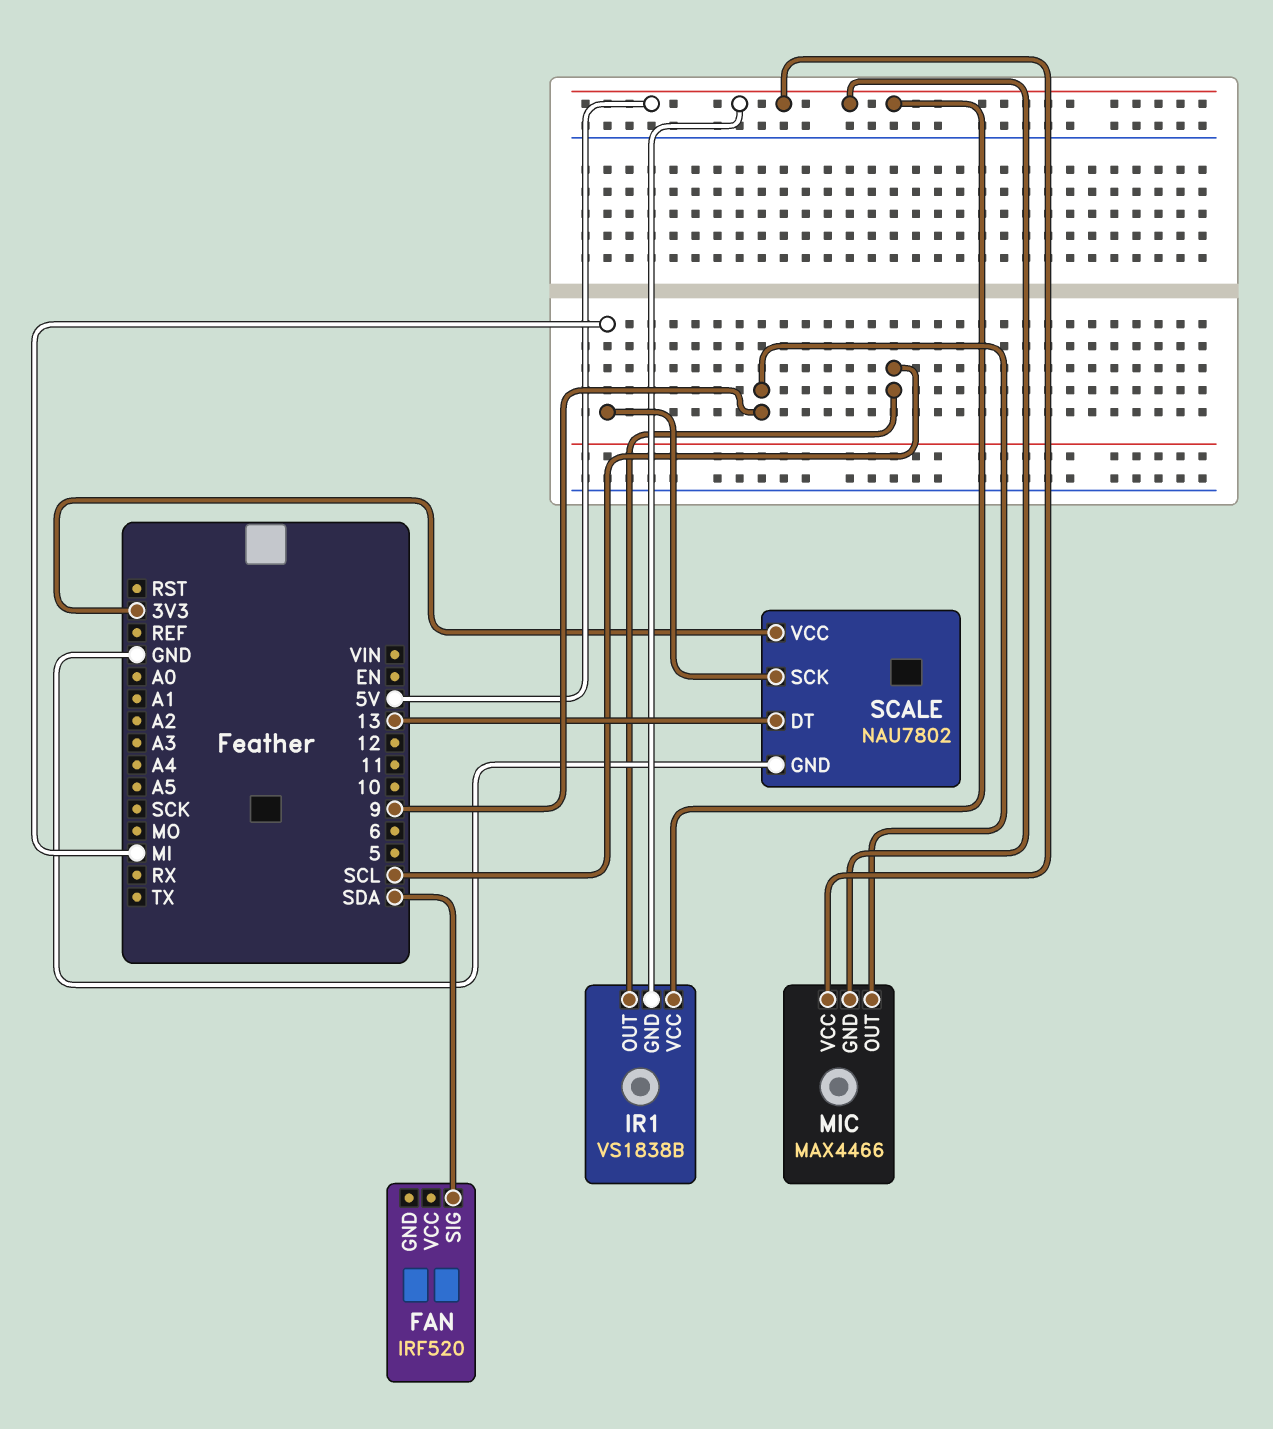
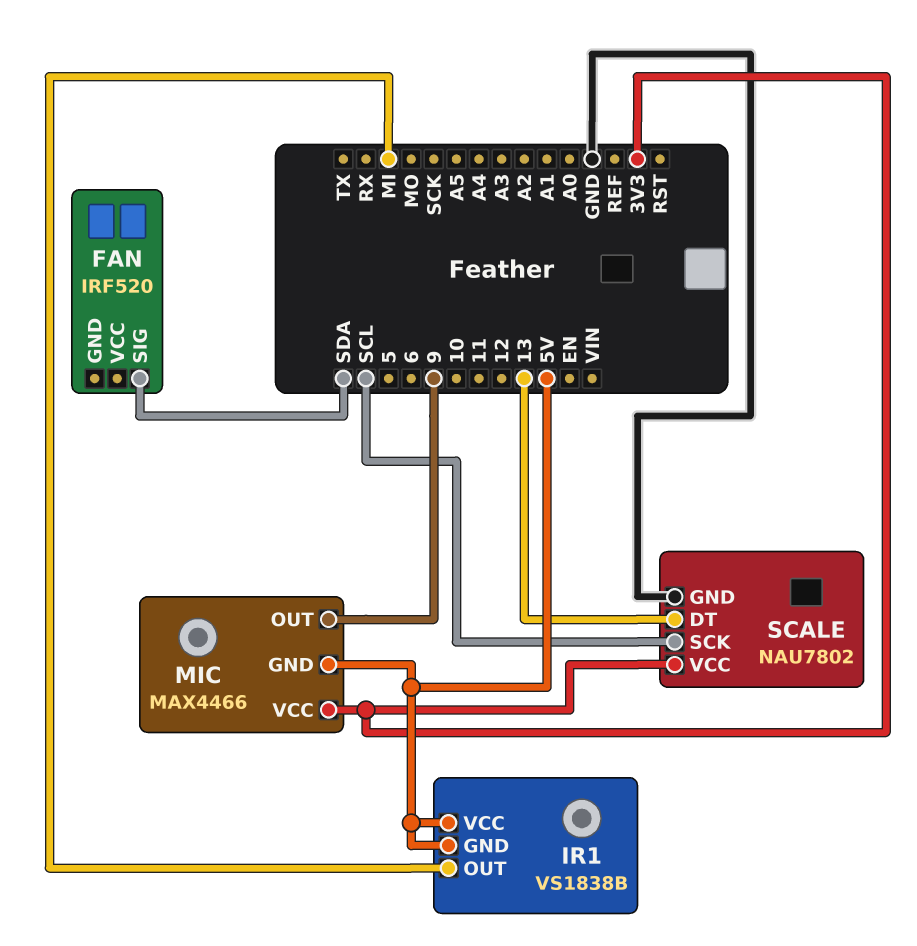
IR1 pin OUT: SCL -> MI
MIC pin VCC: 5V -> 3V3
SCALE pin SCK: MI -> SCL

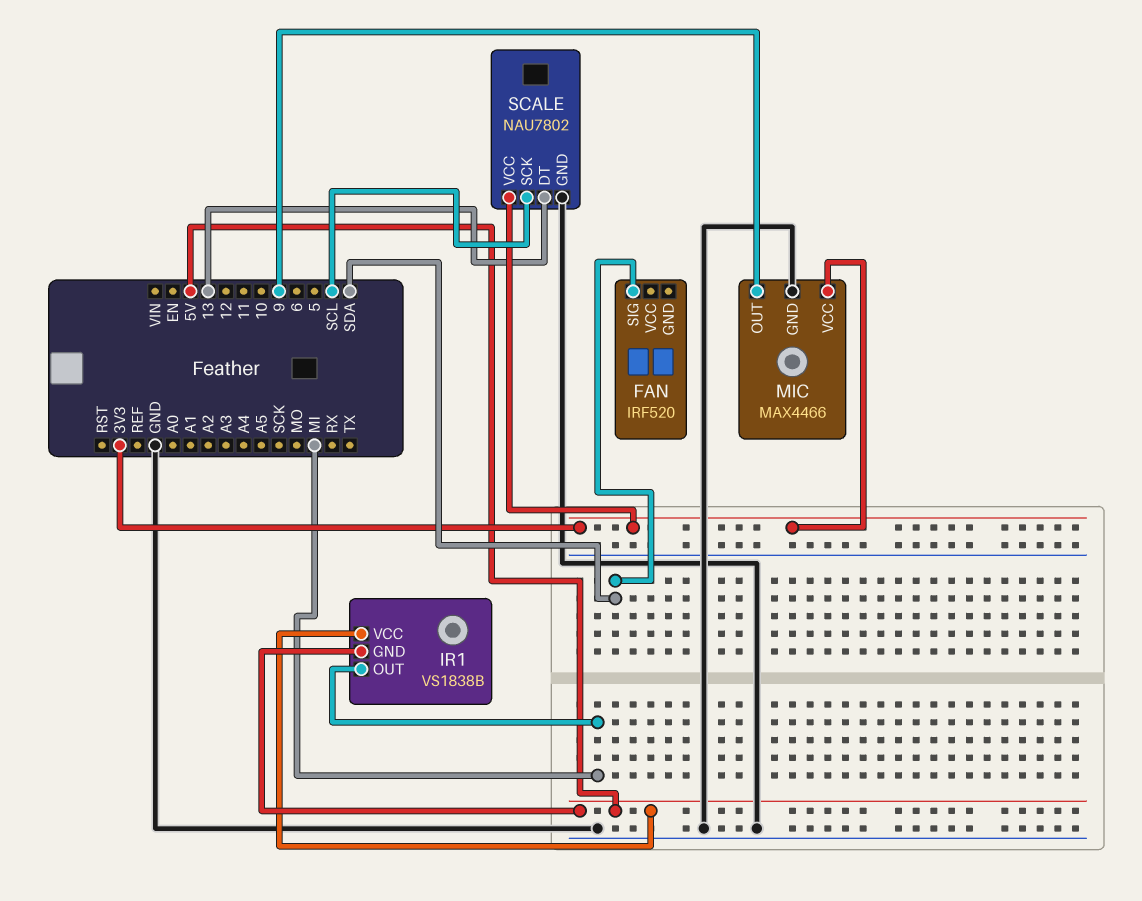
MIC pin GND: 5V -> GND

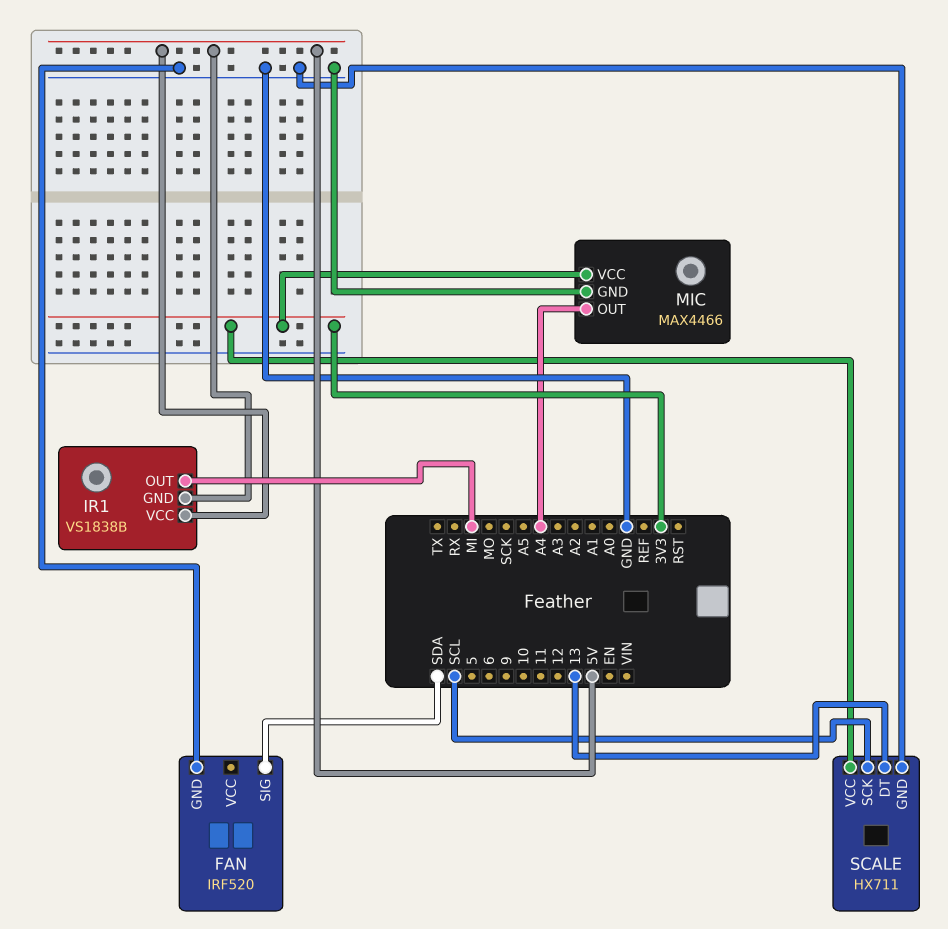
FAN pin GND: none -> GND
MIC pin OUT: 9 -> A4
SCALE: NAU7802 -> HX711

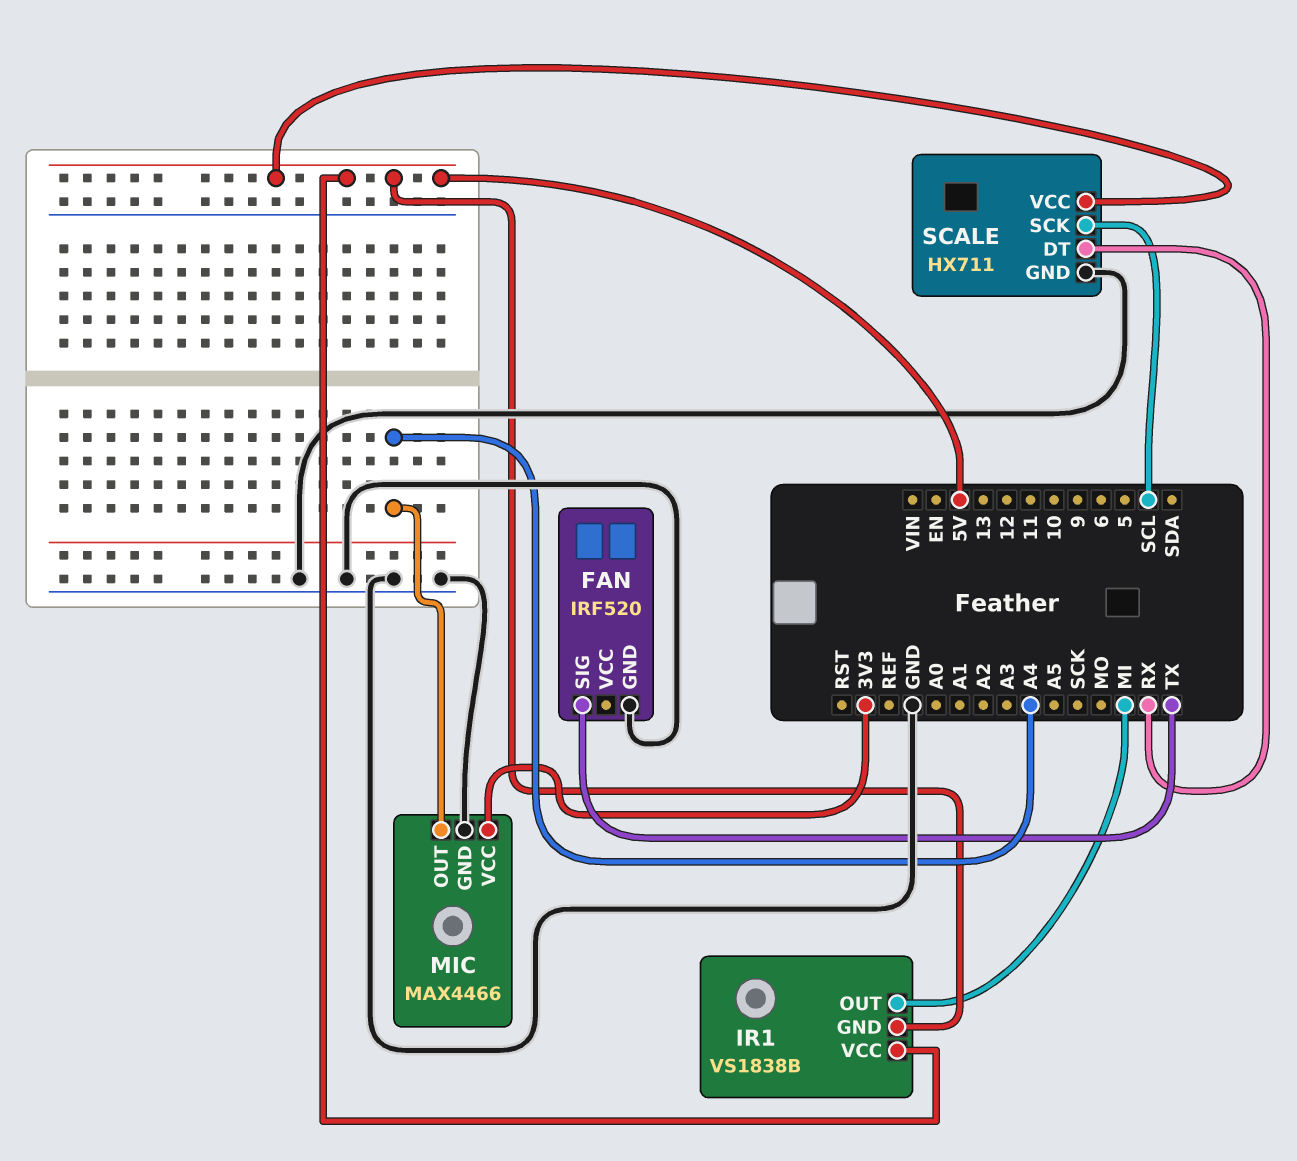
FAN pin SIG: SDA -> TX
SCALE pin DT: 13 -> RX
SCALE pin VCC: 3V3 -> 5V

